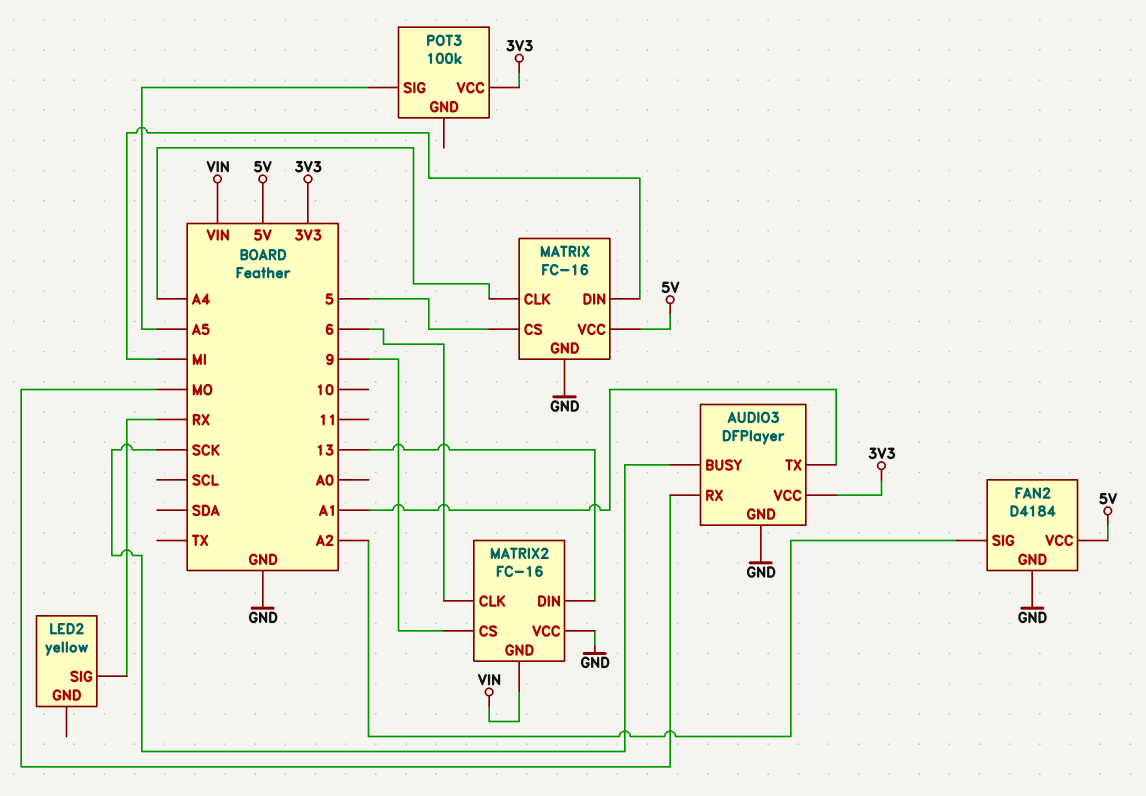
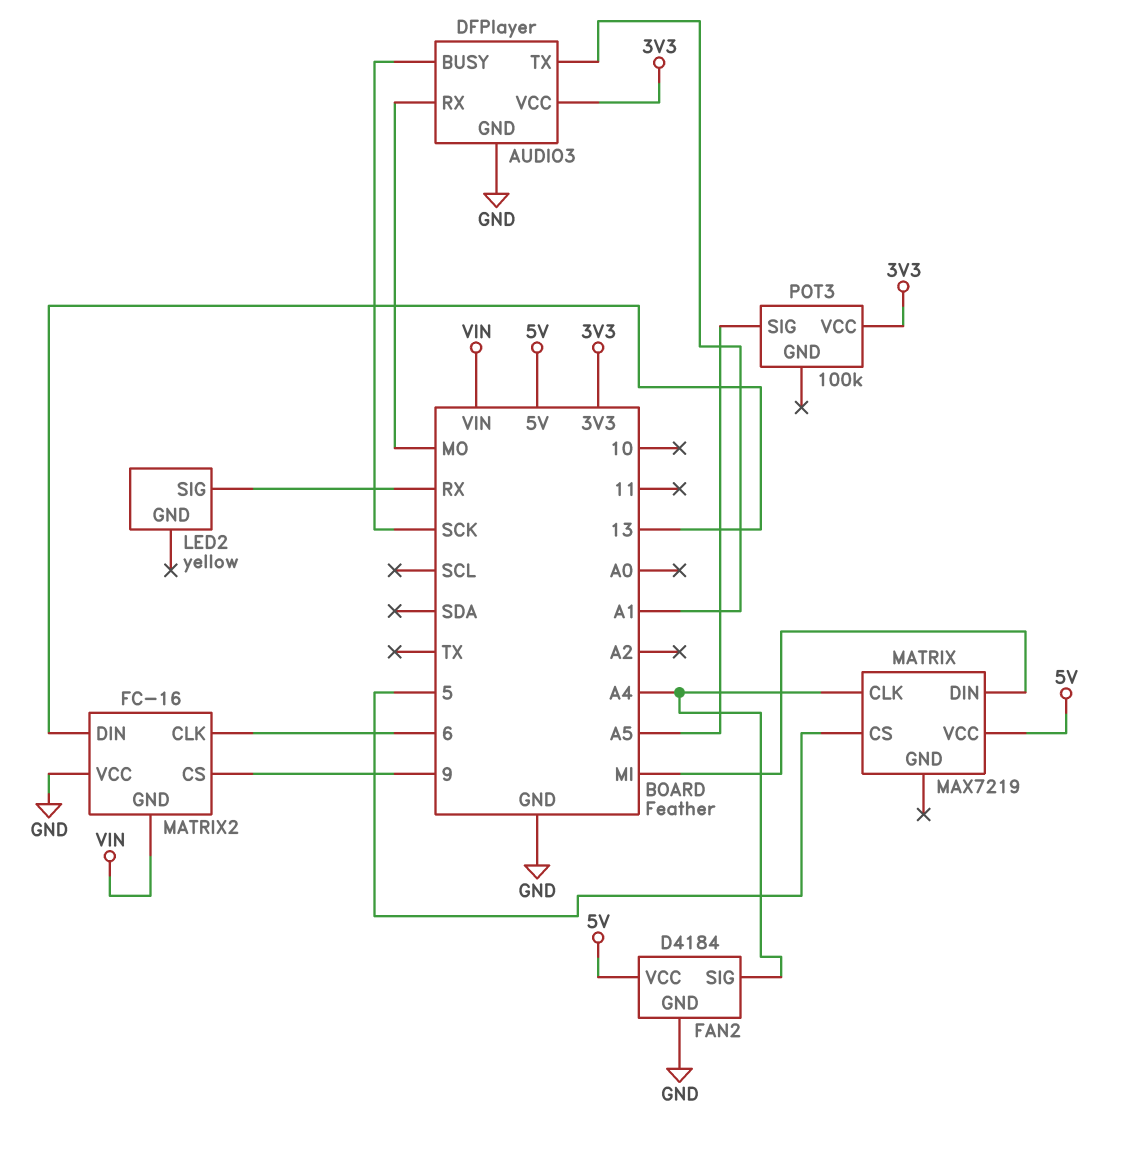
FAN2 pin SIG: A2 -> A4
MATRIX: FC-16 -> MAX7219
MATRIX pin GND: GND -> none

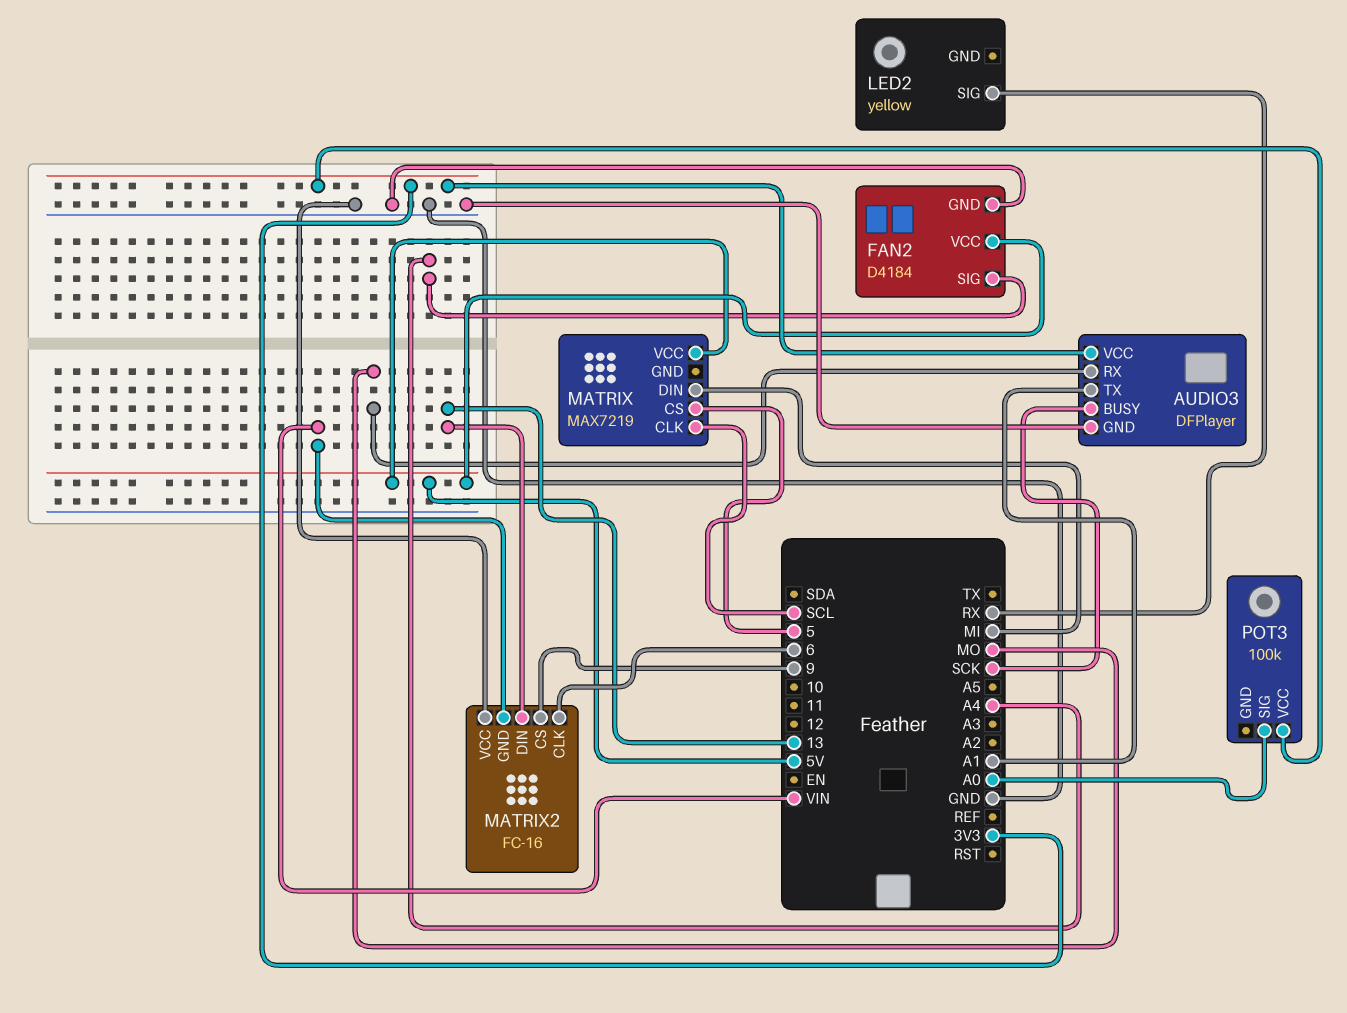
MATRIX pin CLK: A4 -> SCL
POT3 pin SIG: A5 -> A0

